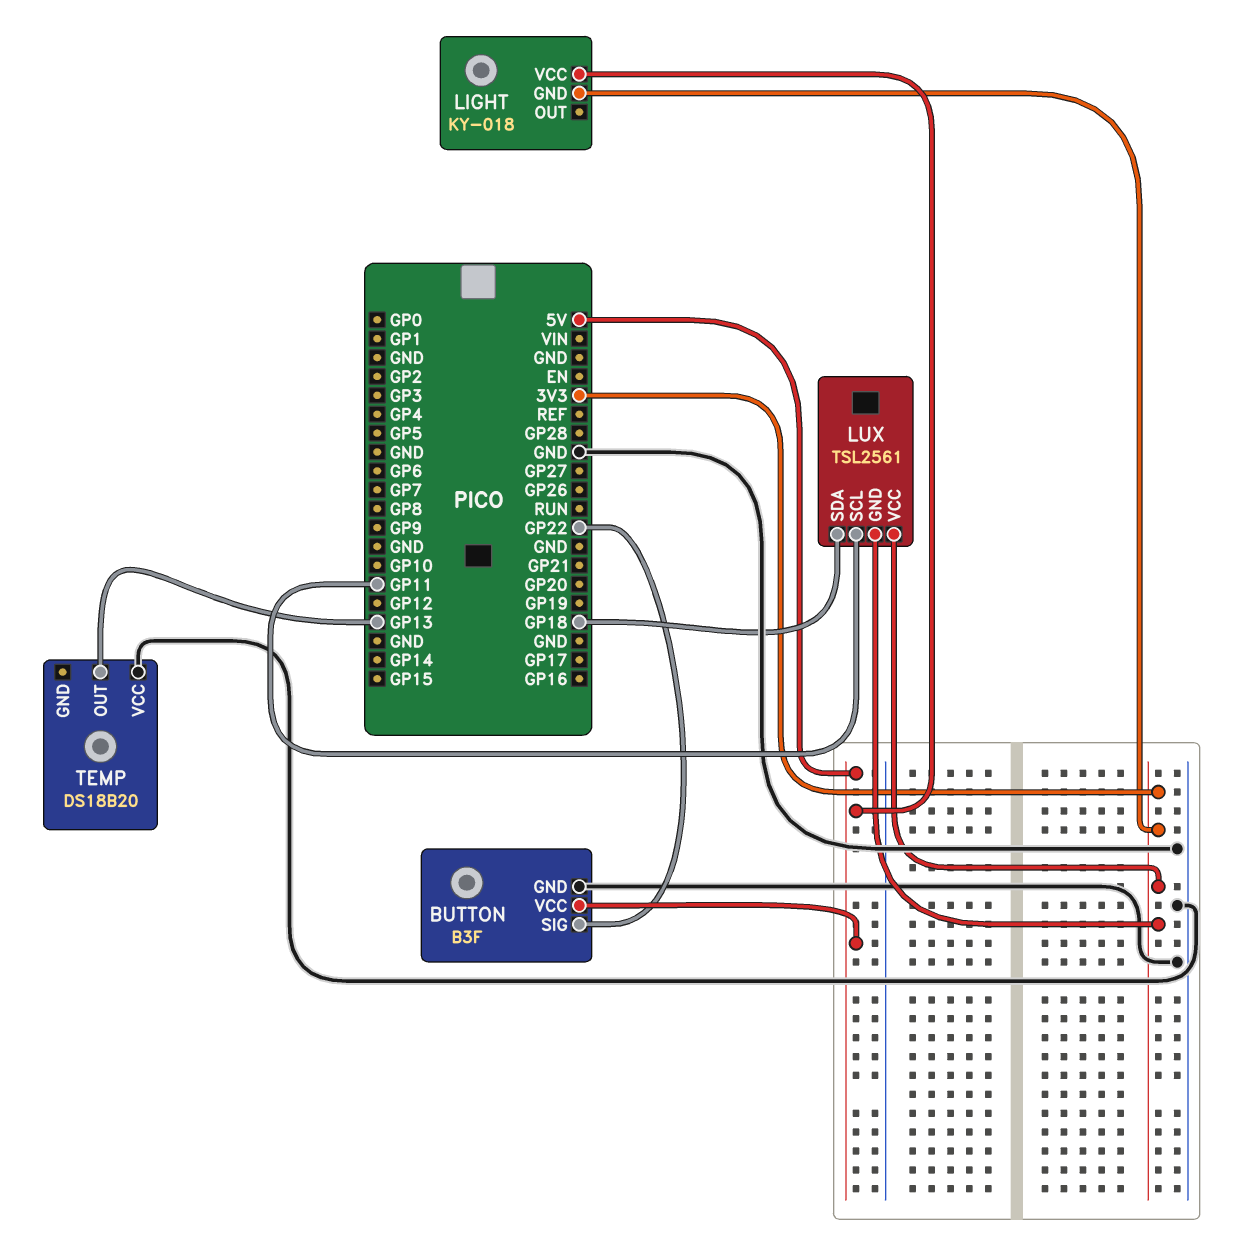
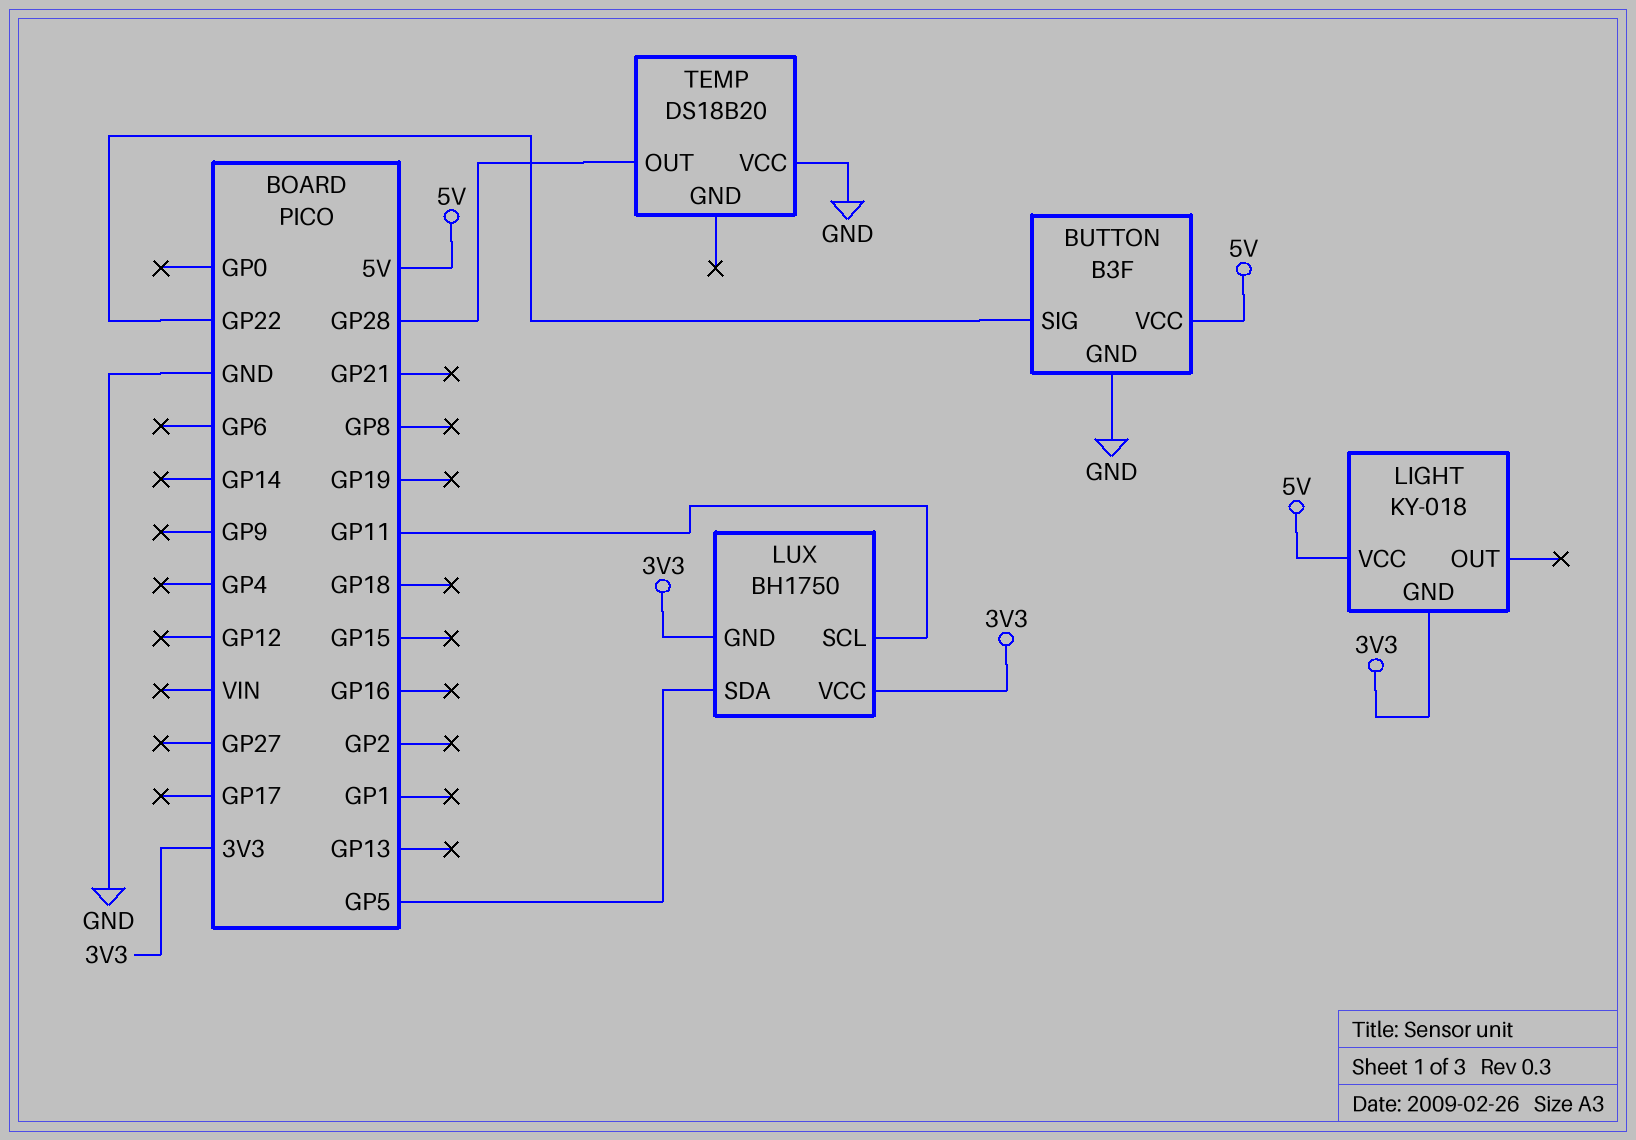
LUX: TSL2561 -> BH1750
LUX pin SDA: GP18 -> GP5
TEMP pin OUT: GP13 -> GP28

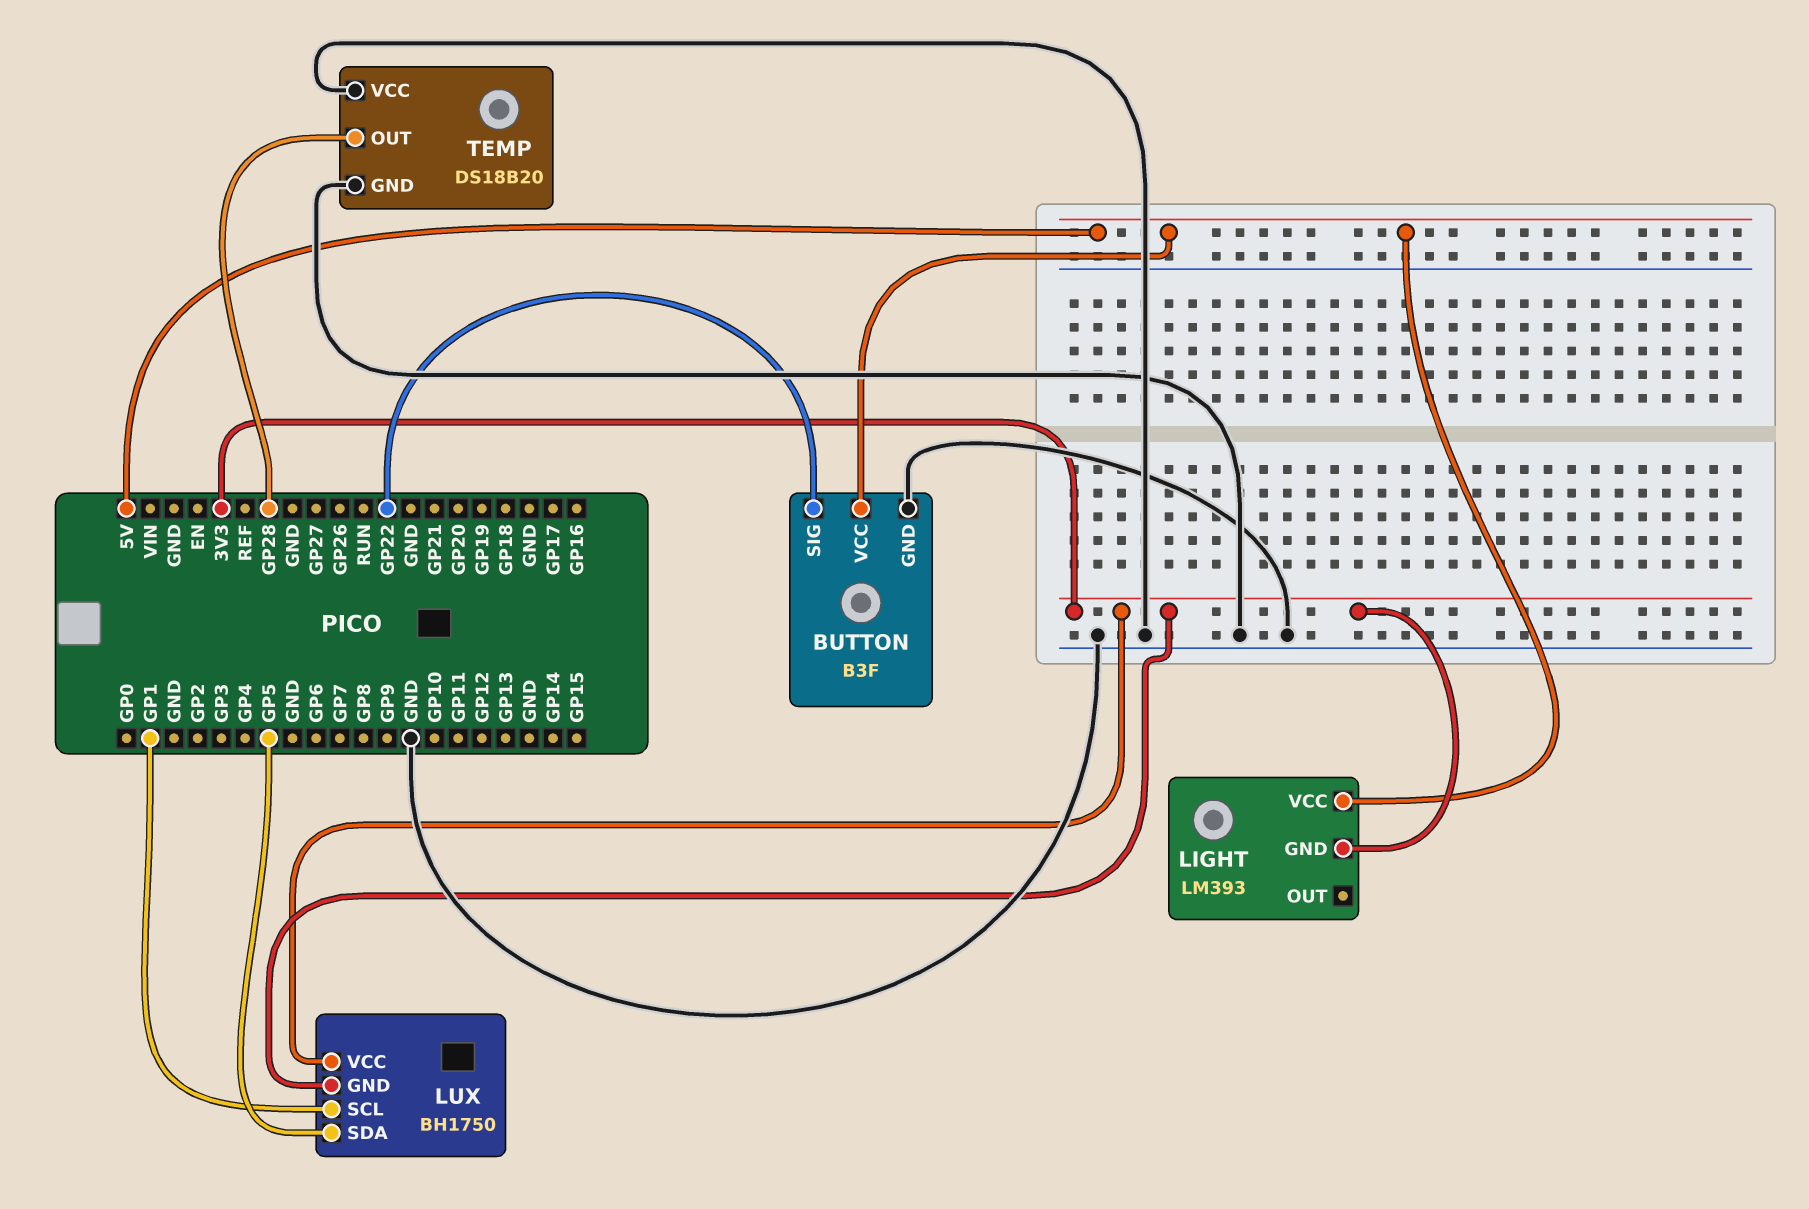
LIGHT: KY-018 -> LM393
LUX pin SCL: GP11 -> GP1
TEMP pin GND: none -> GND

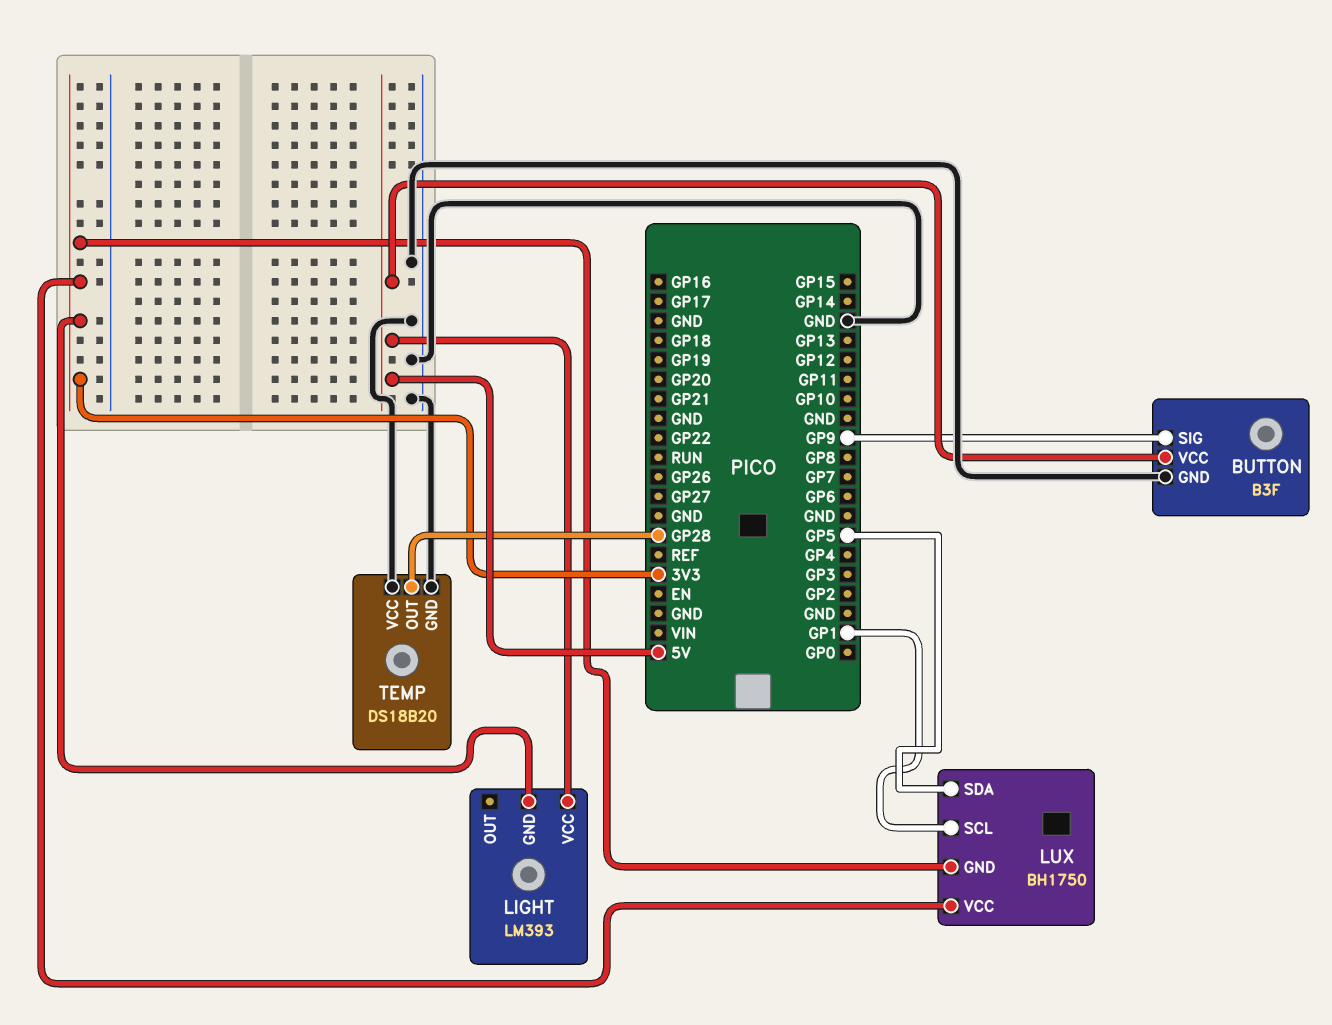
BUTTON pin SIG: GP22 -> GP9

